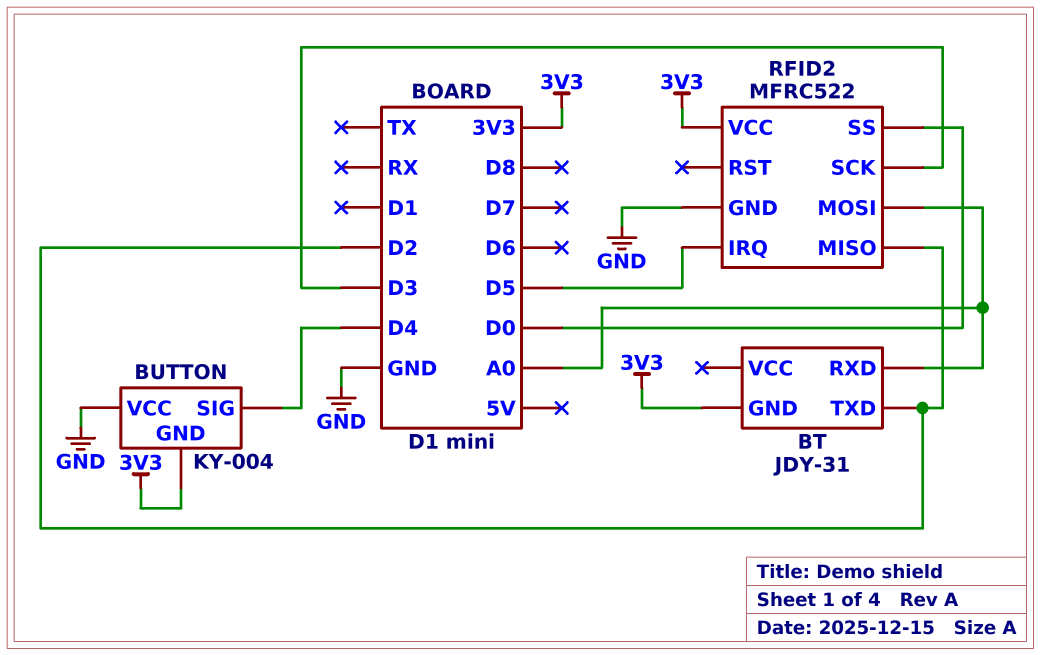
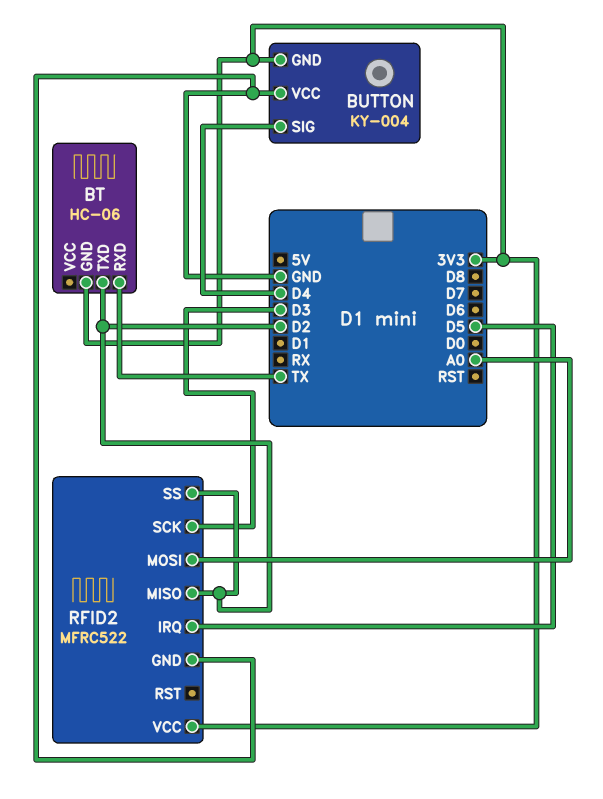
BT: JDY-31 -> HC-06
BT pin RXD: A0 -> TX
RFID2 pin SS: D0 -> D2

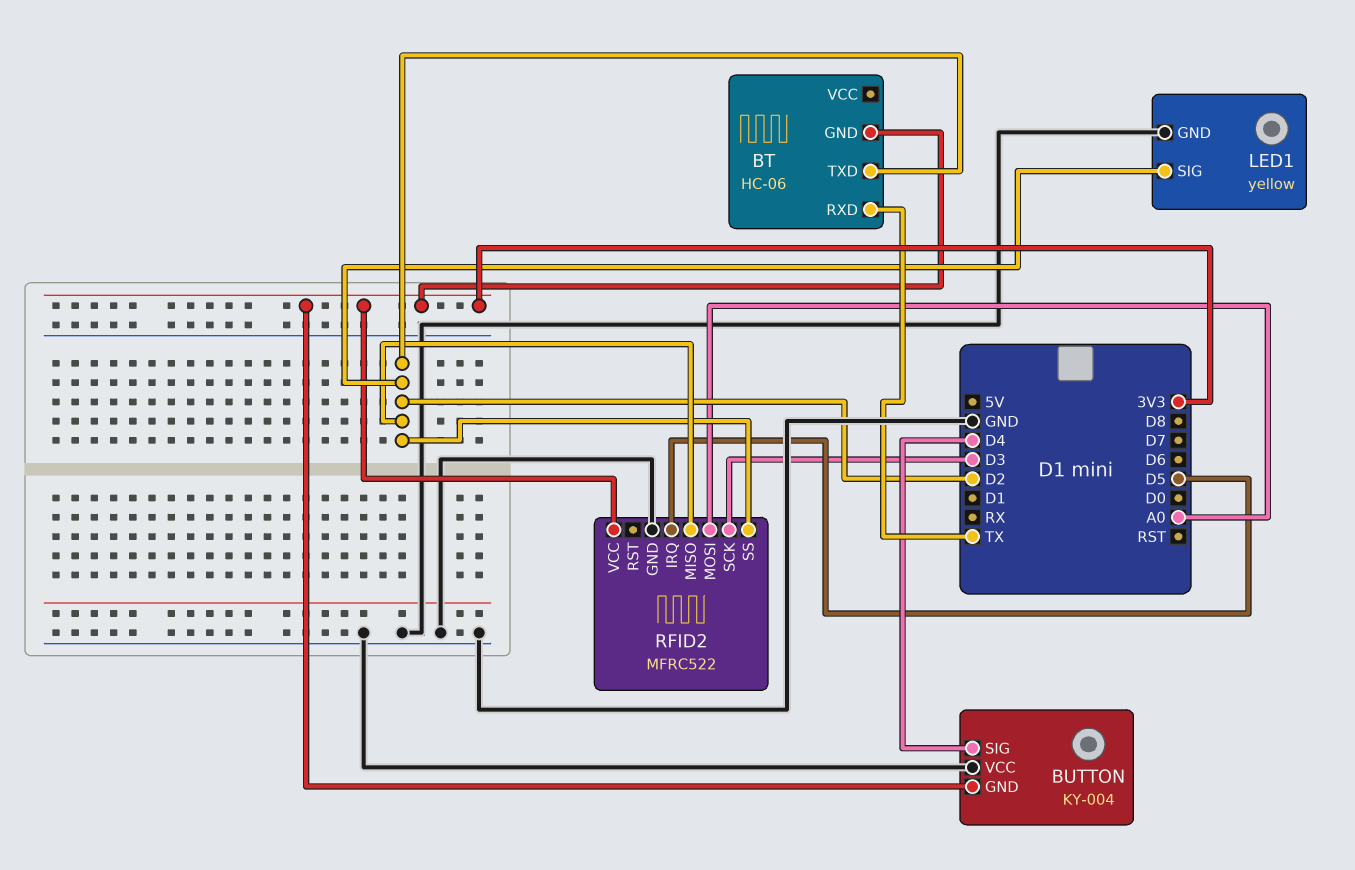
LED1: none -> yellow
LED1 pin GND: none -> GND
LED1 pin SIG: none -> D2

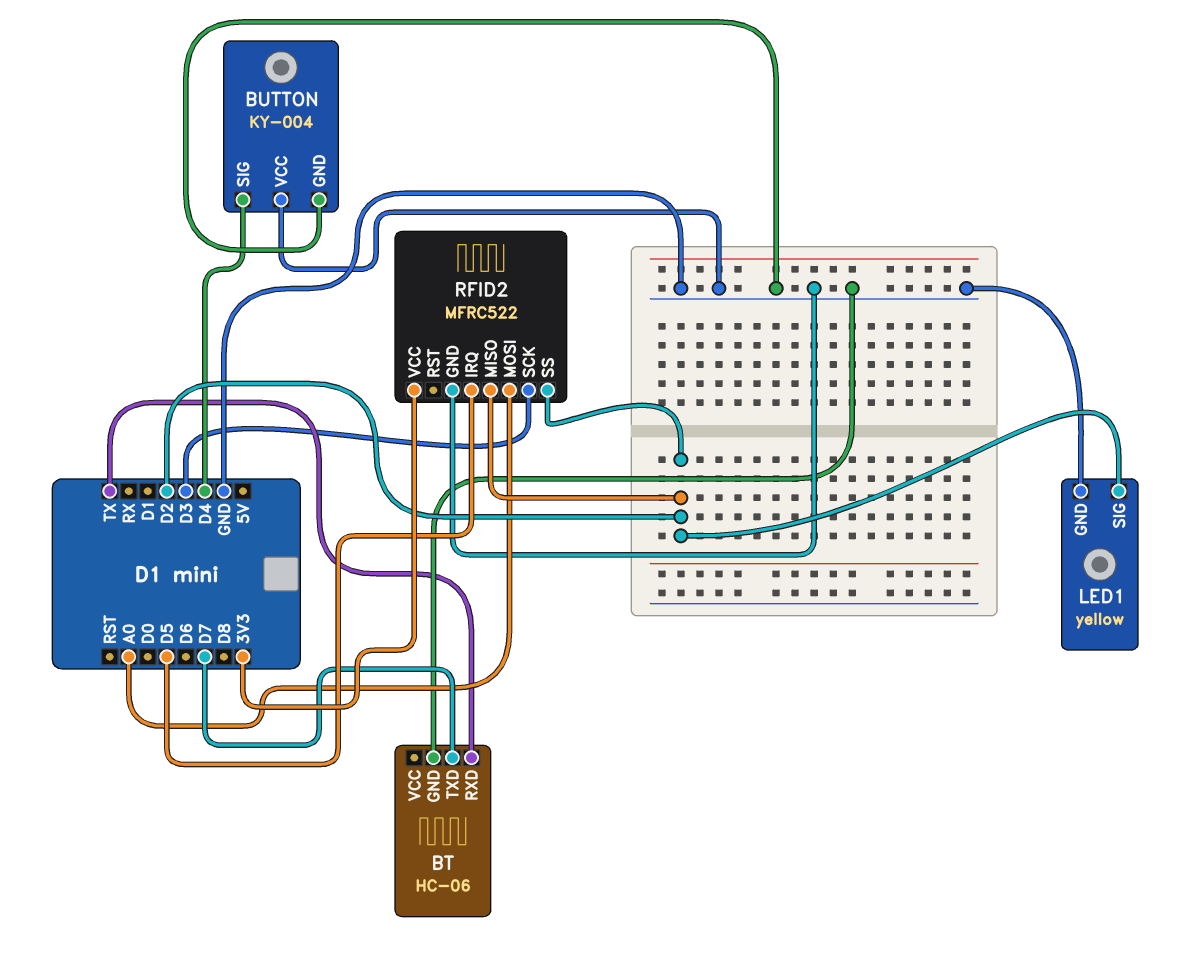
BT pin GND: 3V3 -> GND
BT pin TXD: D2 -> D7
BUTTON pin GND: 3V3 -> GND

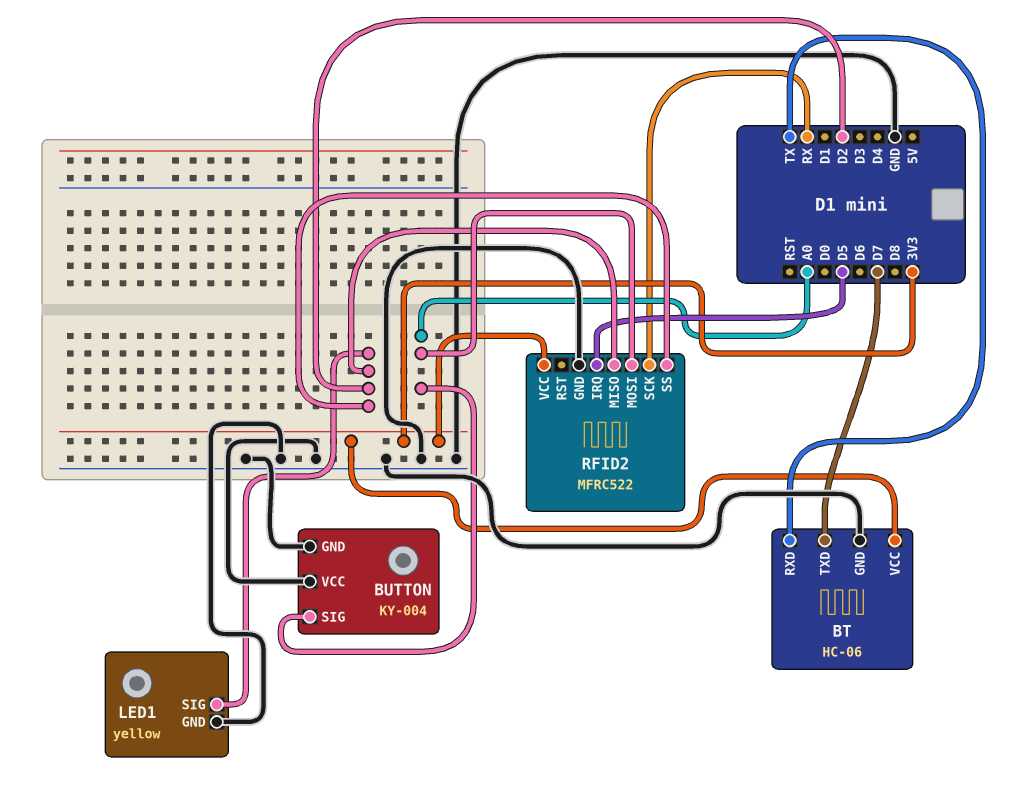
BT pin VCC: none -> 3V3
BUTTON pin SIG: D4 -> A0
RFID2 pin SCK: D3 -> RX

